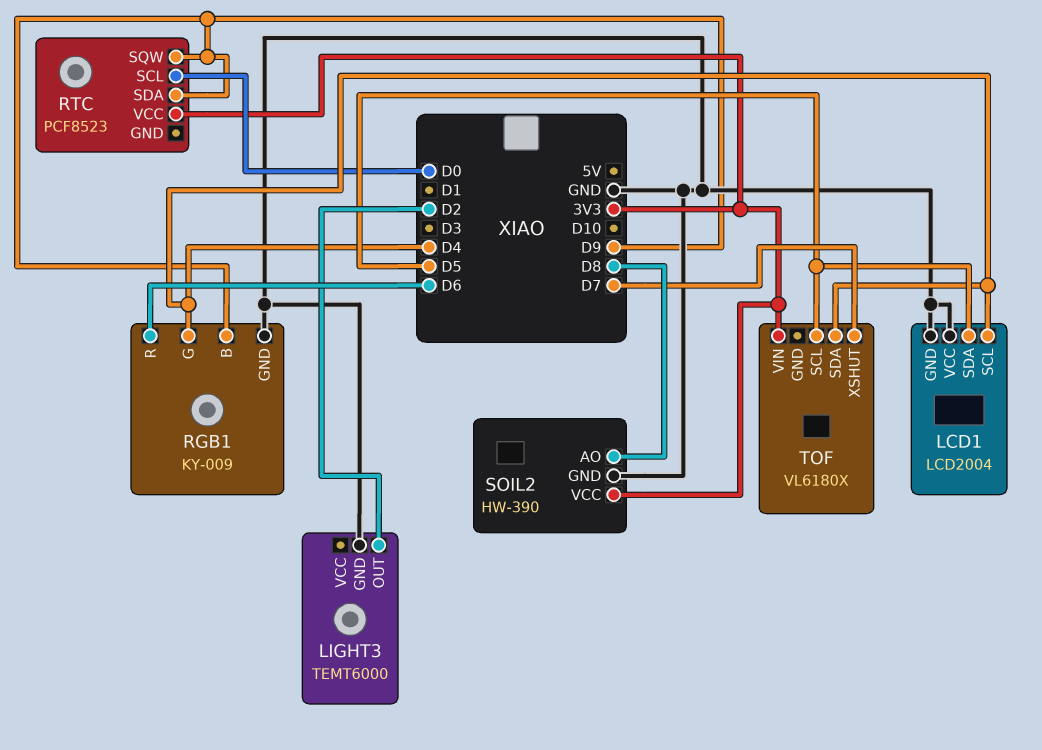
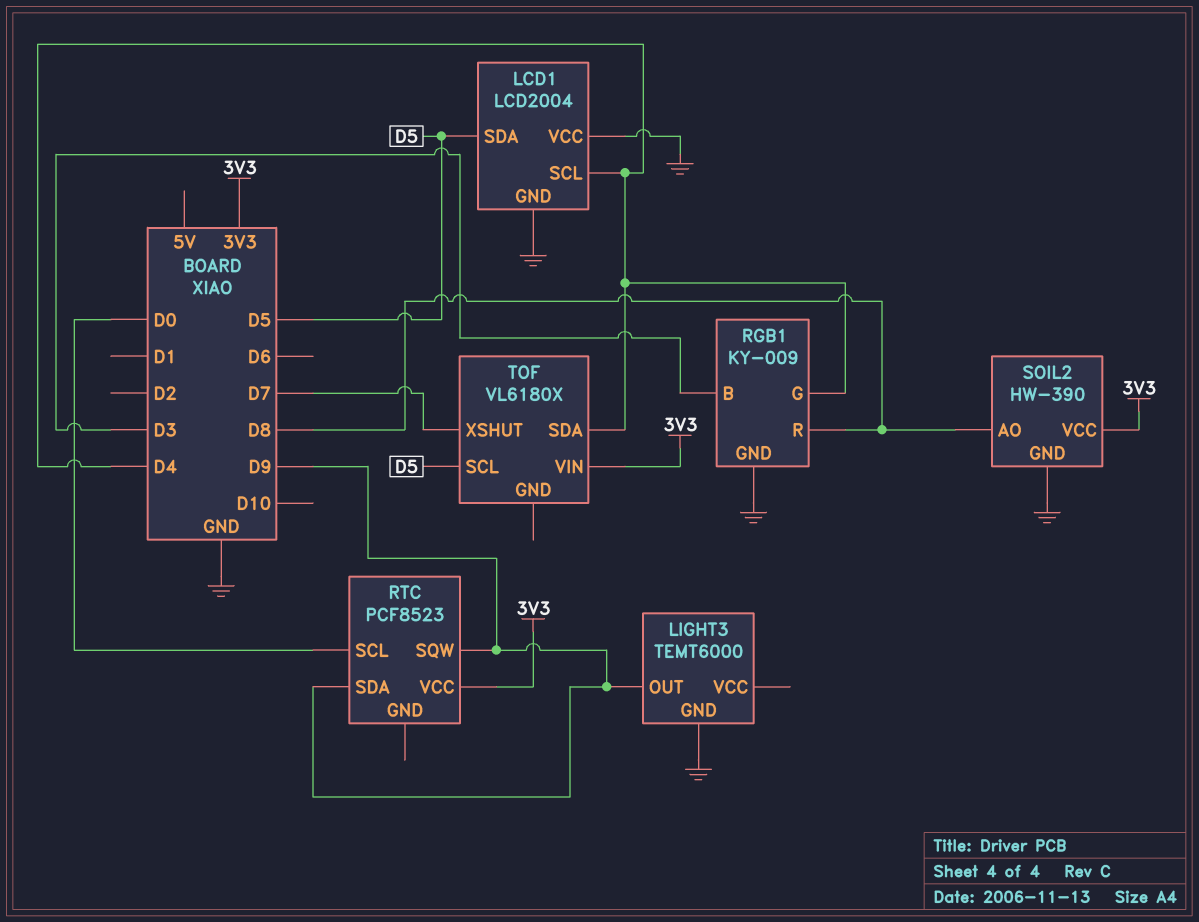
LIGHT3 pin OUT: D2 -> D9
RGB1 pin B: D9 -> D3
RGB1 pin R: D6 -> D8

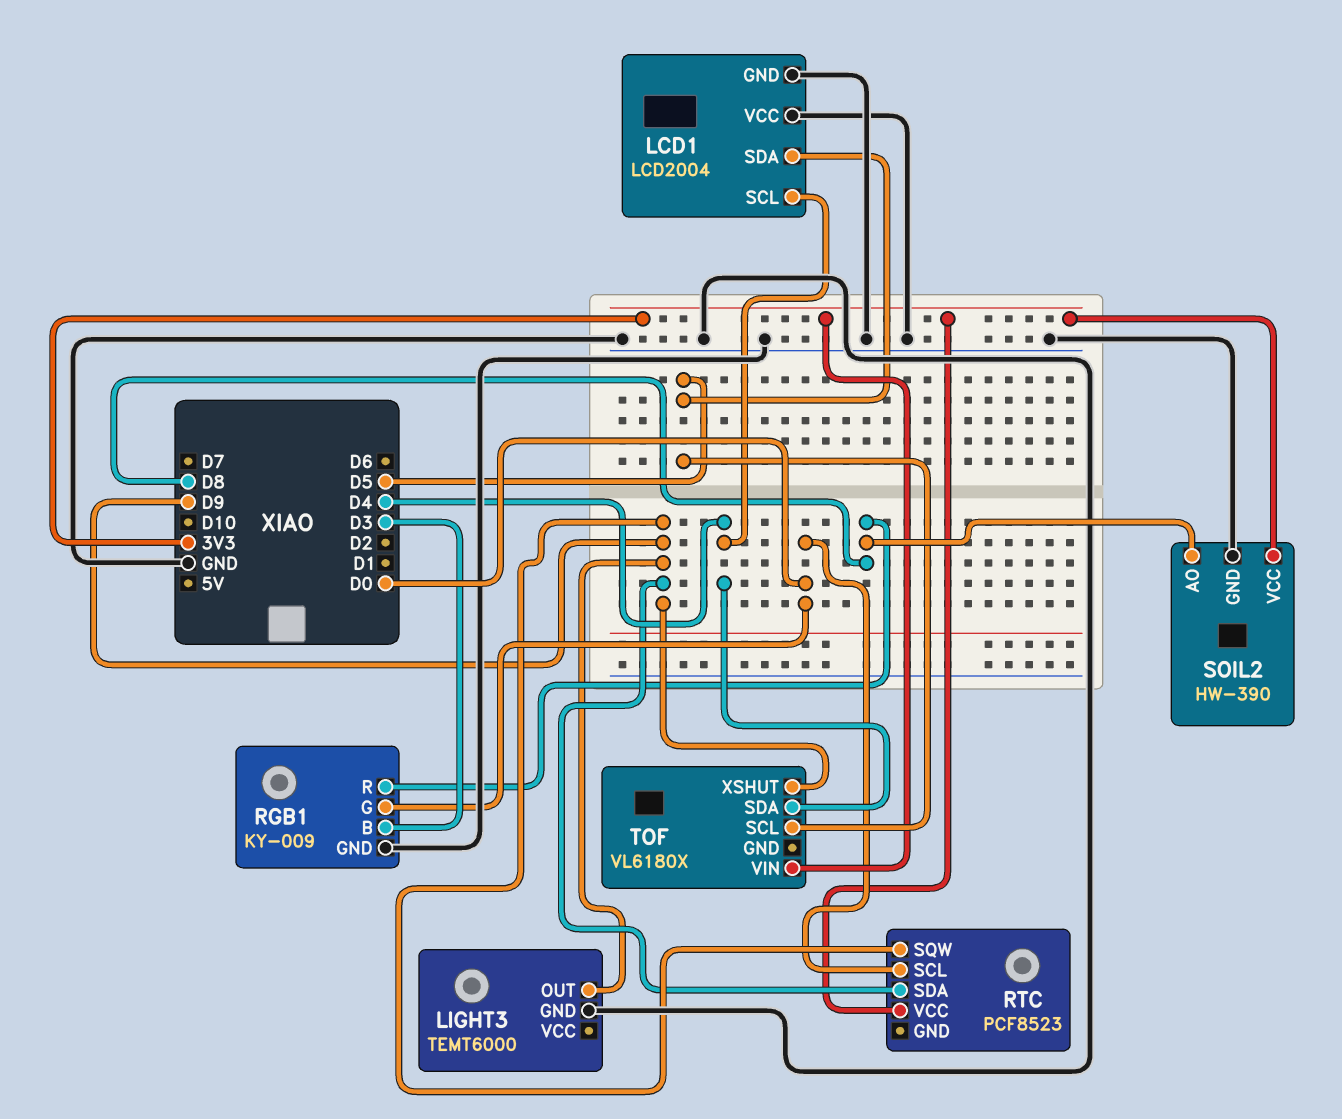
RGB1 pin G: D4 -> D0
TOF pin XSHUT: D7 -> D9

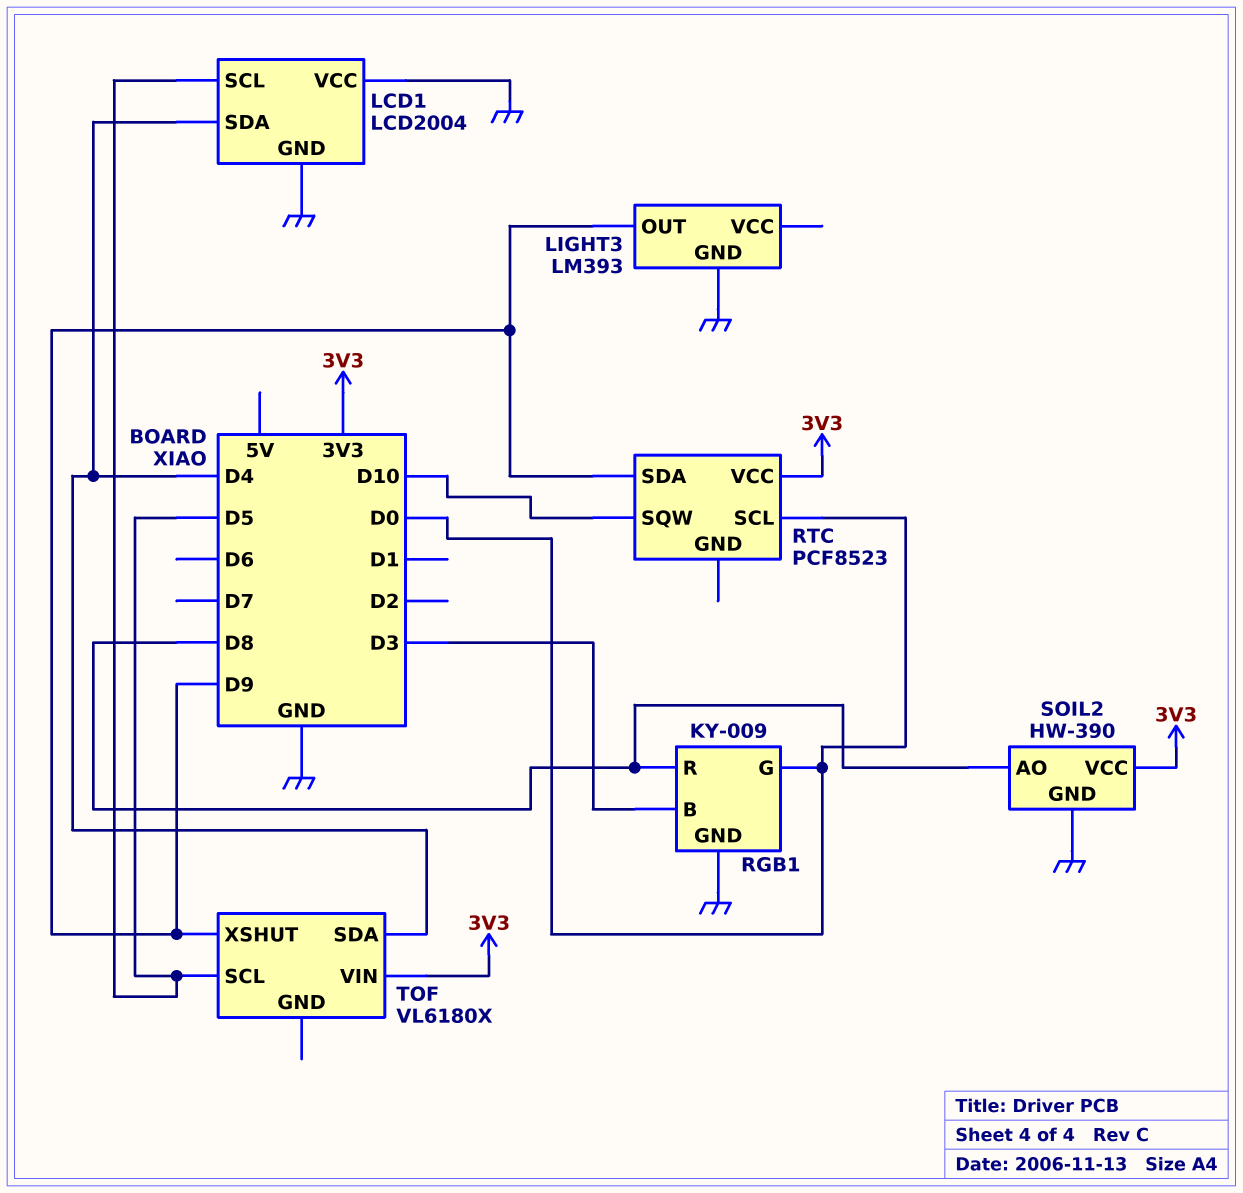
LCD1 pin SCL: D4 -> D5
LCD1 pin SDA: D5 -> D4
LIGHT3: TEMT6000 -> LM393
RTC pin SQW: D9 -> D10

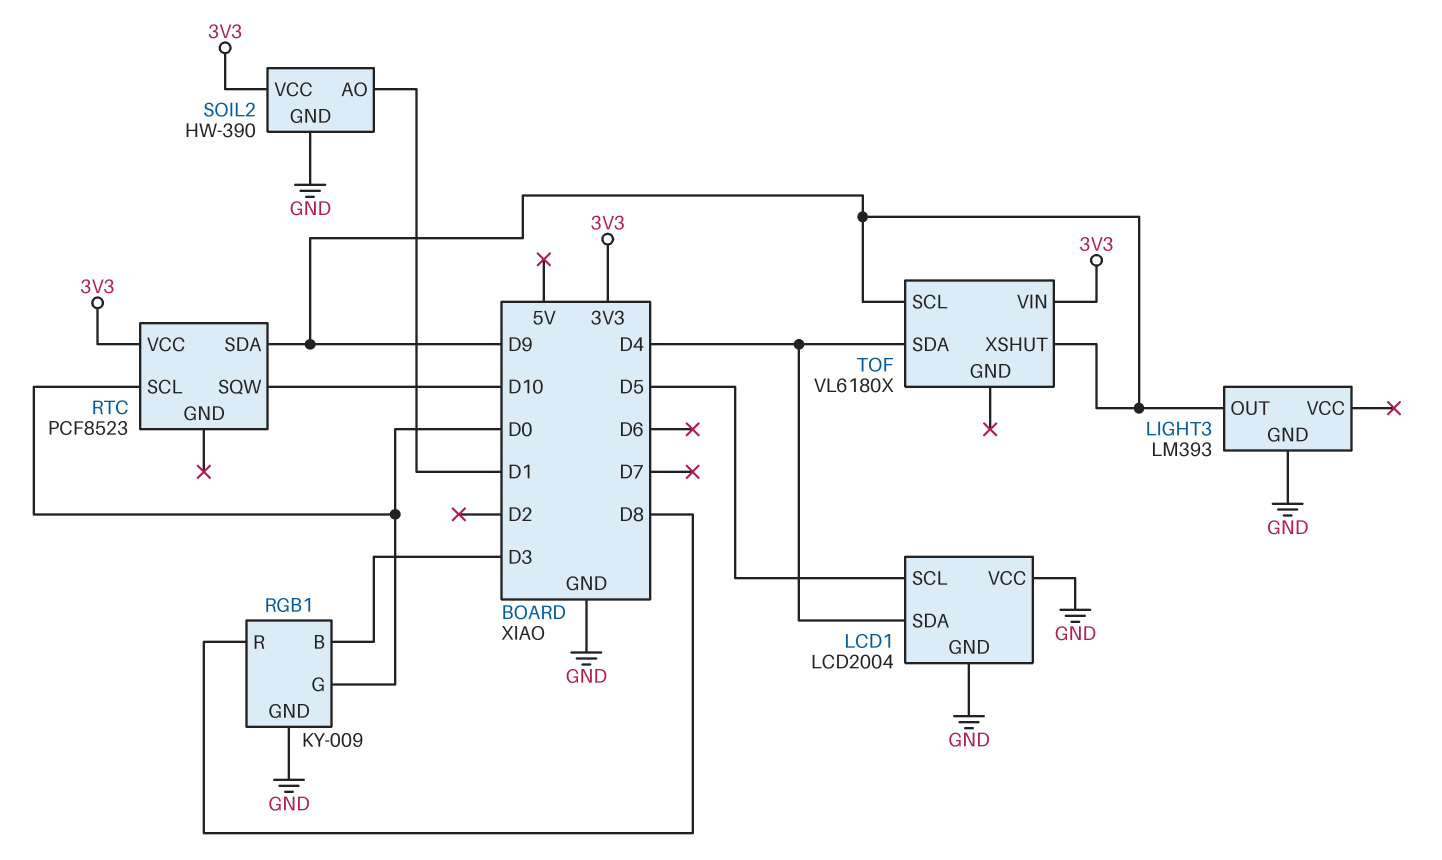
SOIL2 pin AO: D8 -> D1
TOF pin SCL: D5 -> D9

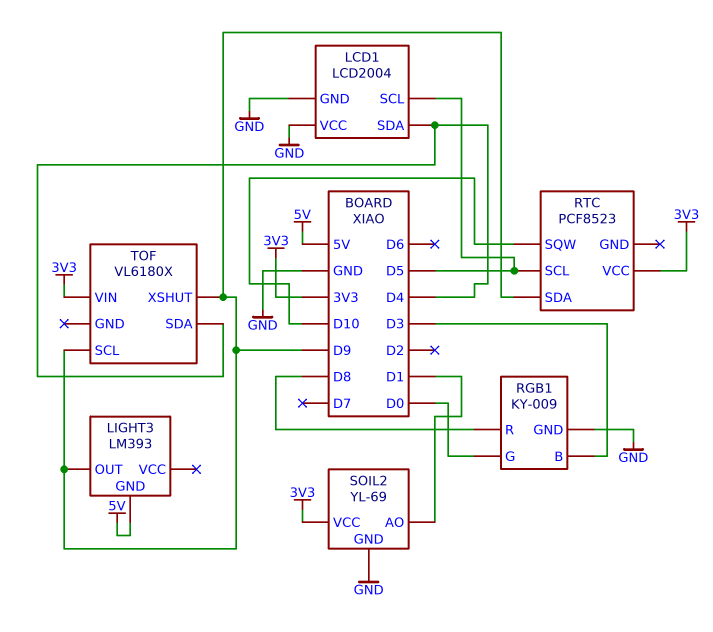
LIGHT3 pin GND: GND -> 5V
RTC pin SCL: D0 -> D5
SOIL2: HW-390 -> YL-69

